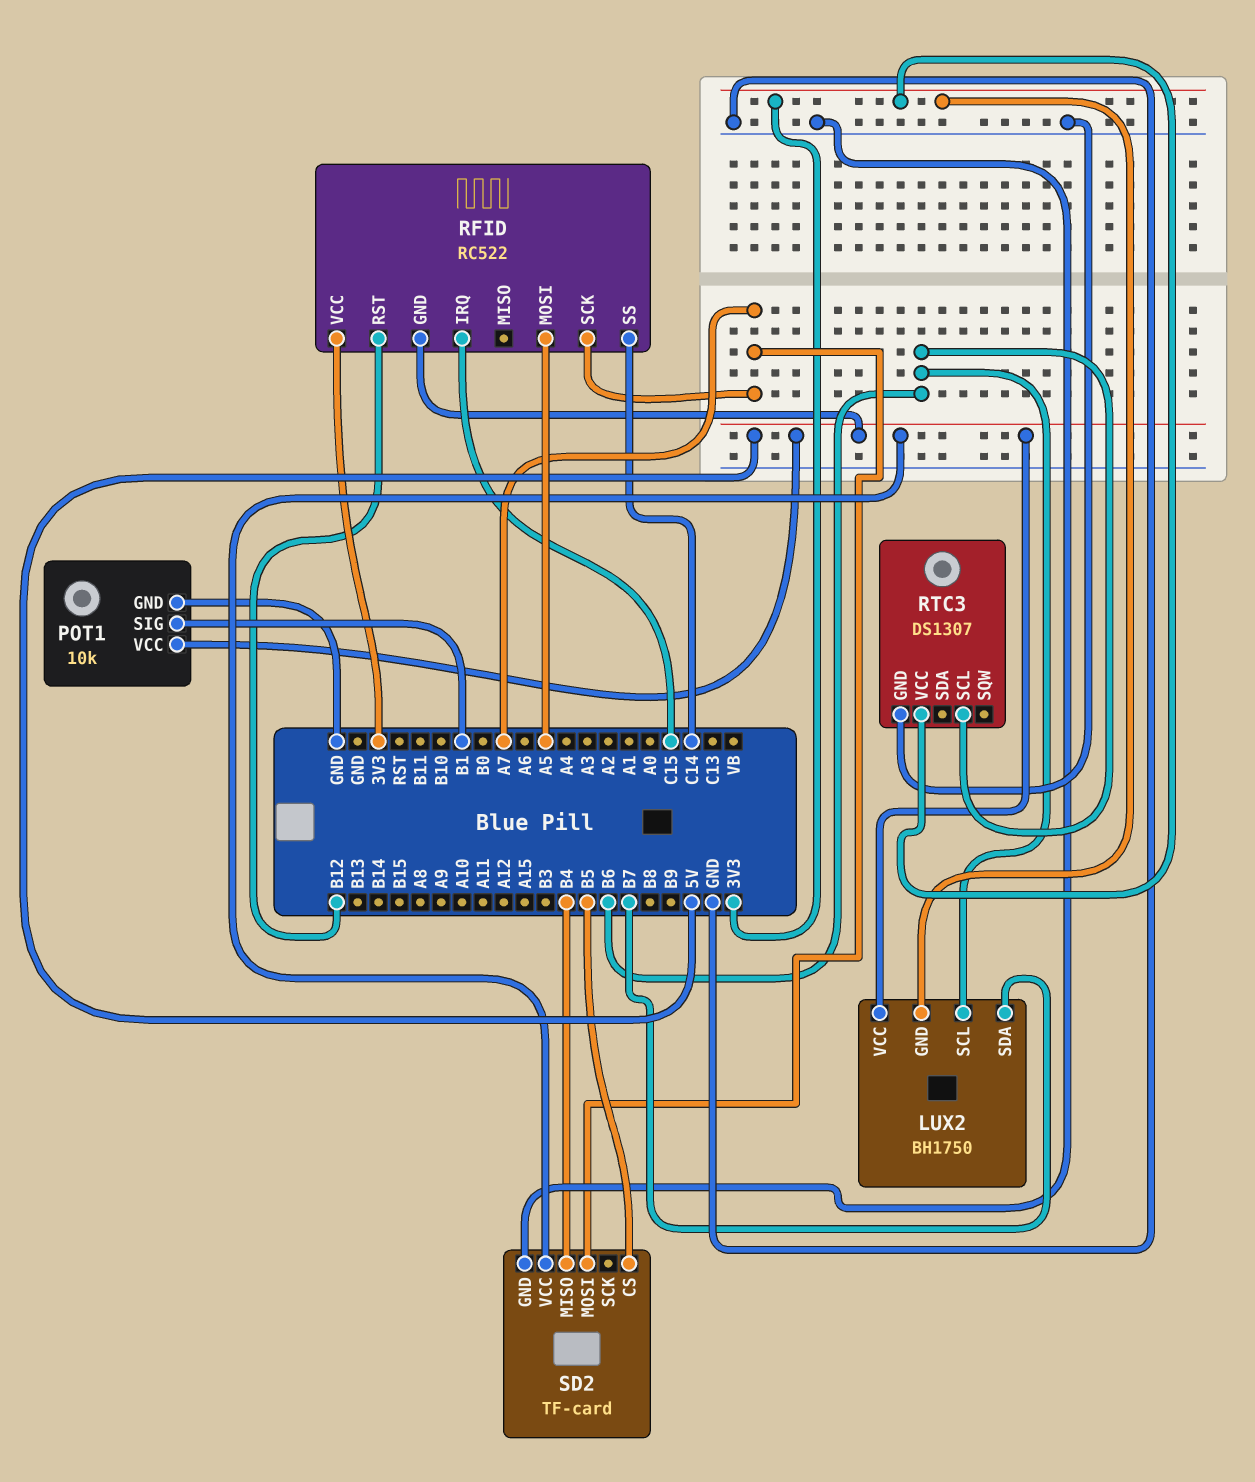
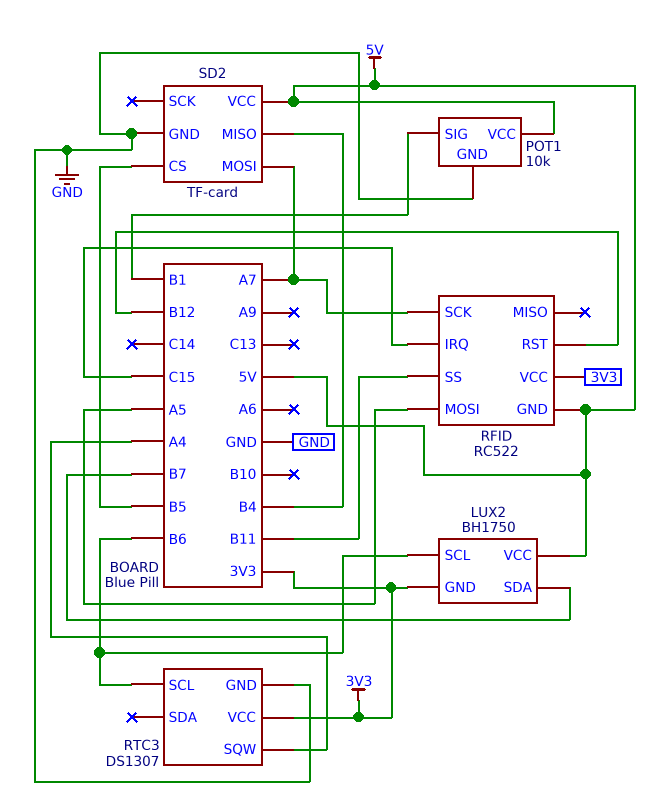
RFID pin SS: C14 -> B11
RTC3 pin SQW: none -> A4

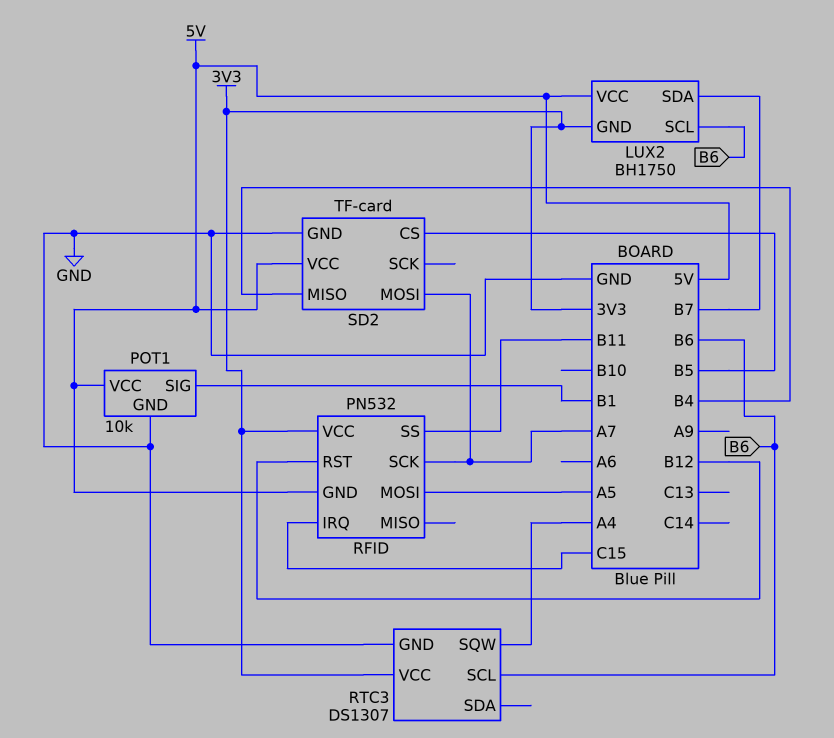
RFID: RC522 -> PN532

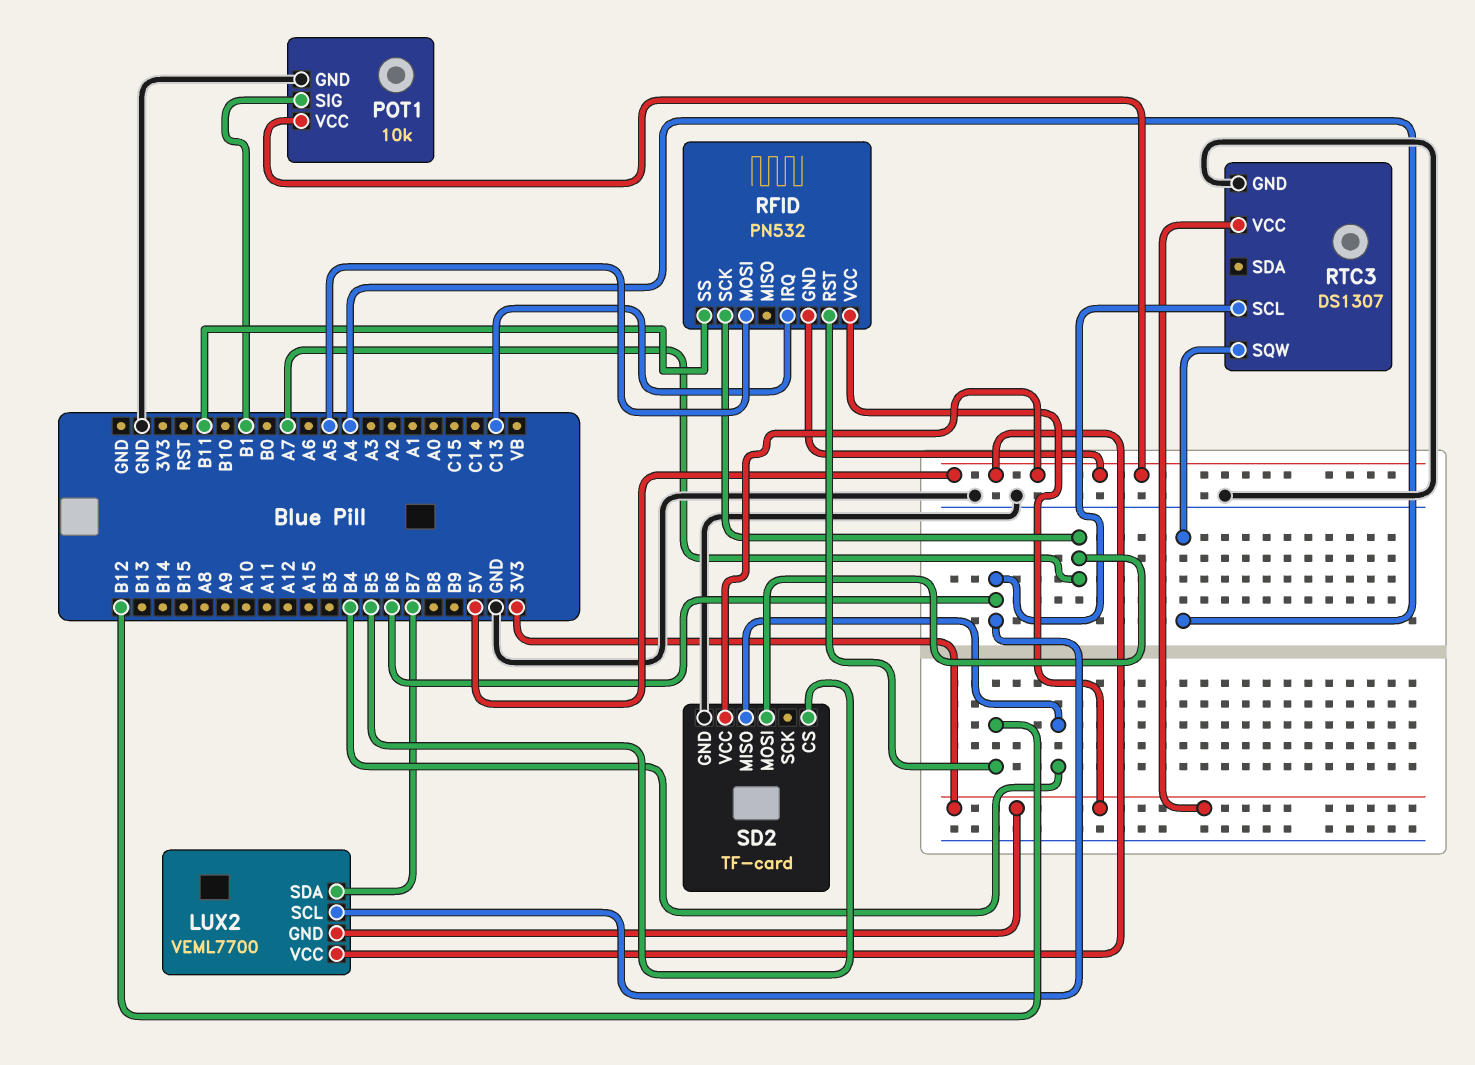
LUX2: BH1750 -> VEML7700
RFID pin IRQ: C15 -> C13

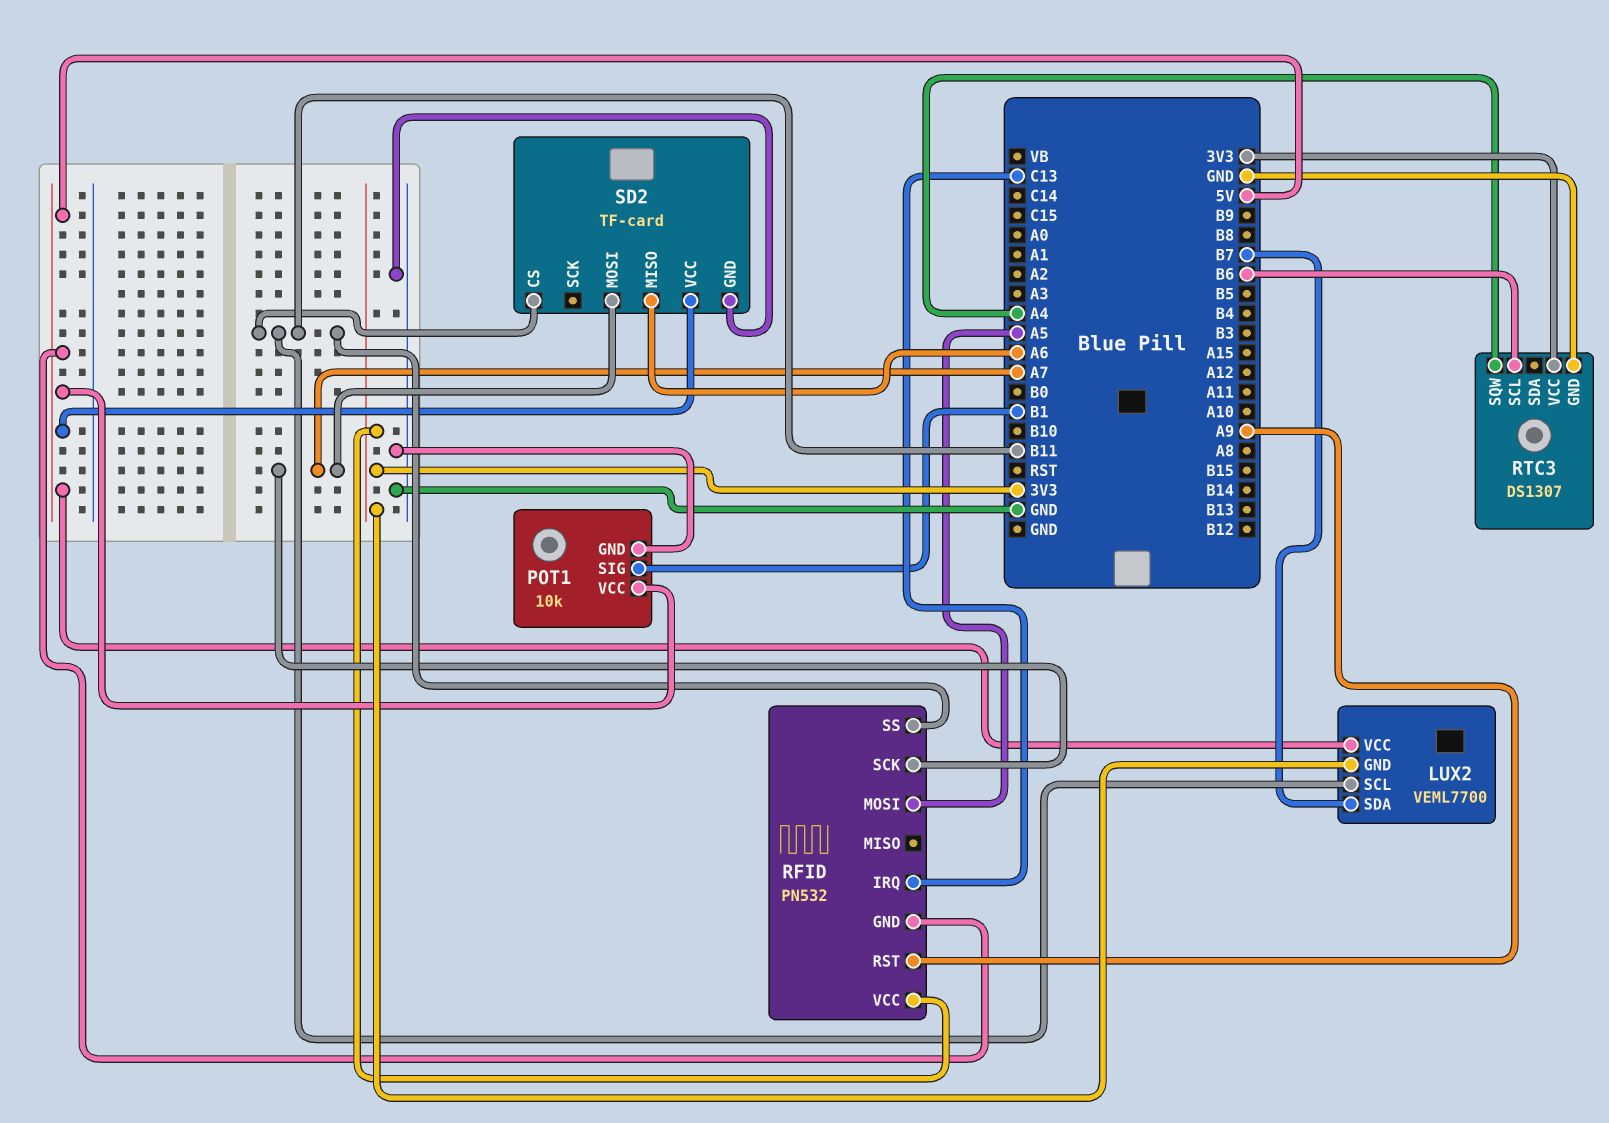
LUX2 pin SCL: B6 -> B11
RFID pin RST: B12 -> A9
SD2 pin CS: B5 -> B11
SD2 pin MISO: B4 -> A6

